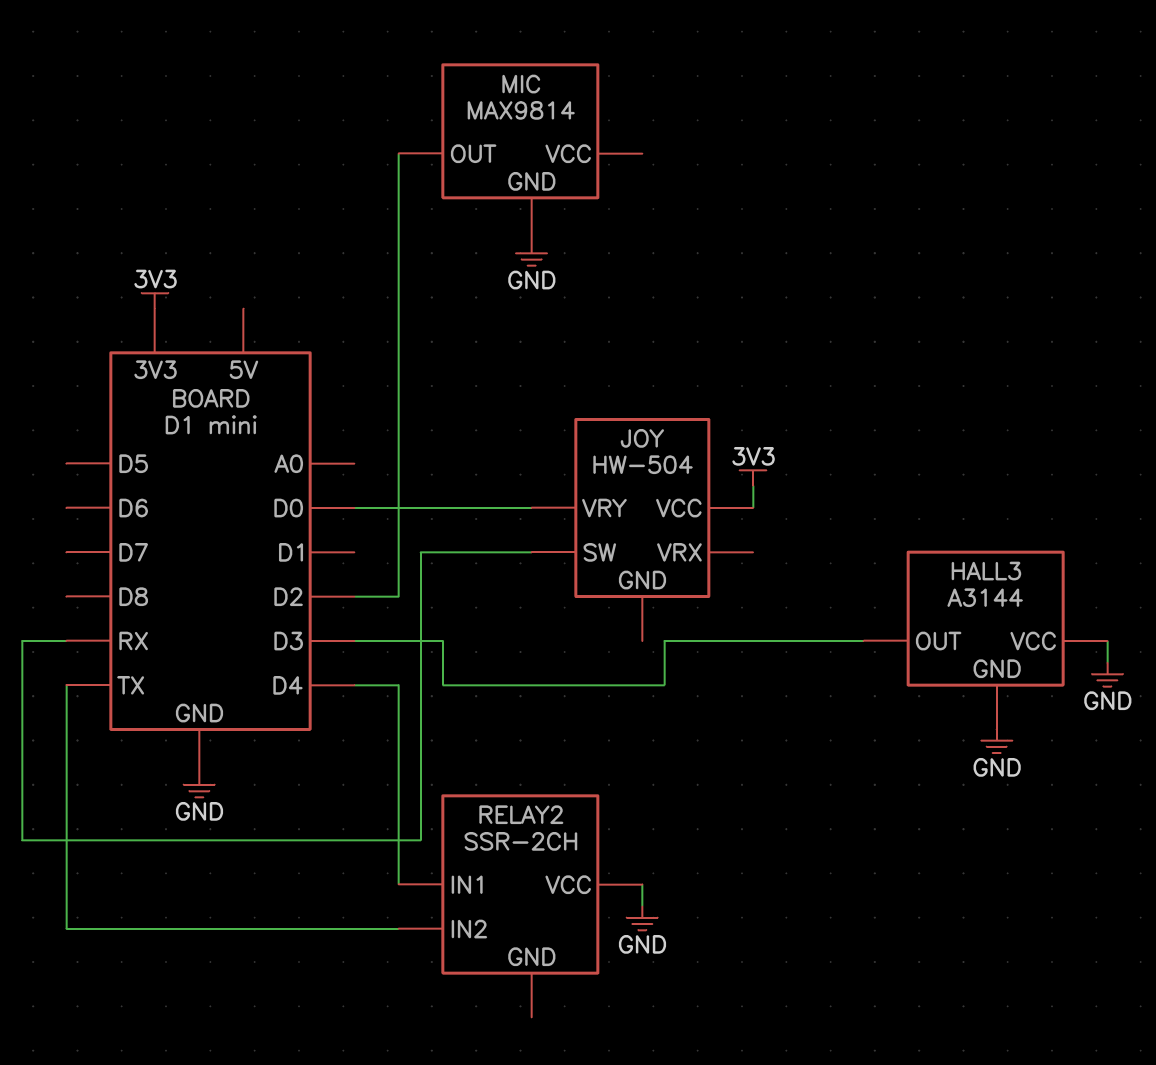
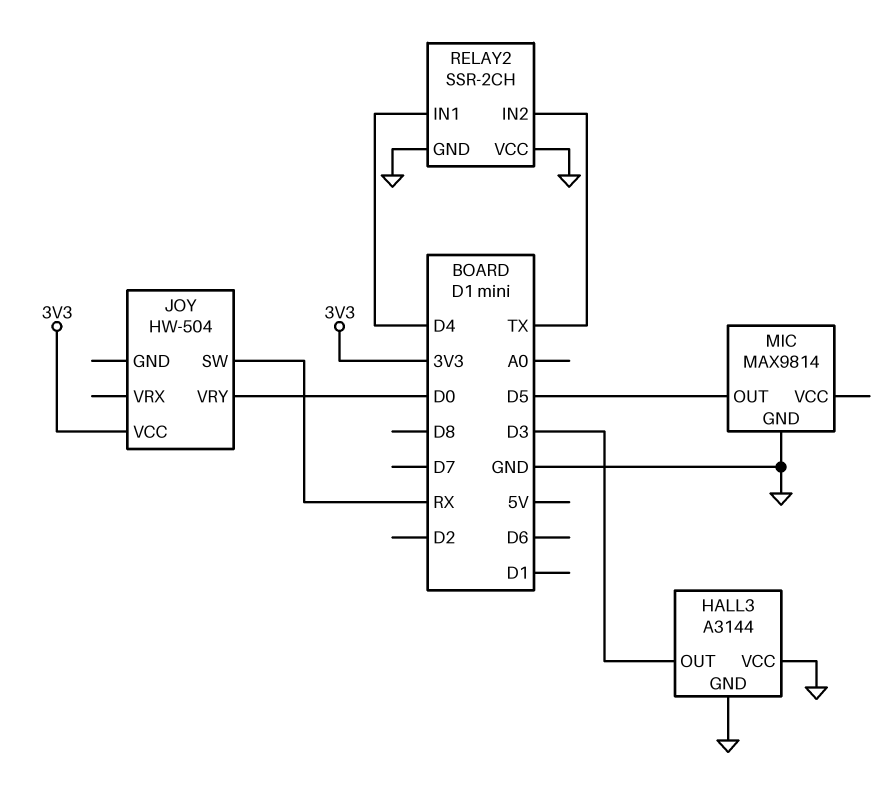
MIC pin OUT: D2 -> D5
RELAY2 pin GND: none -> GND

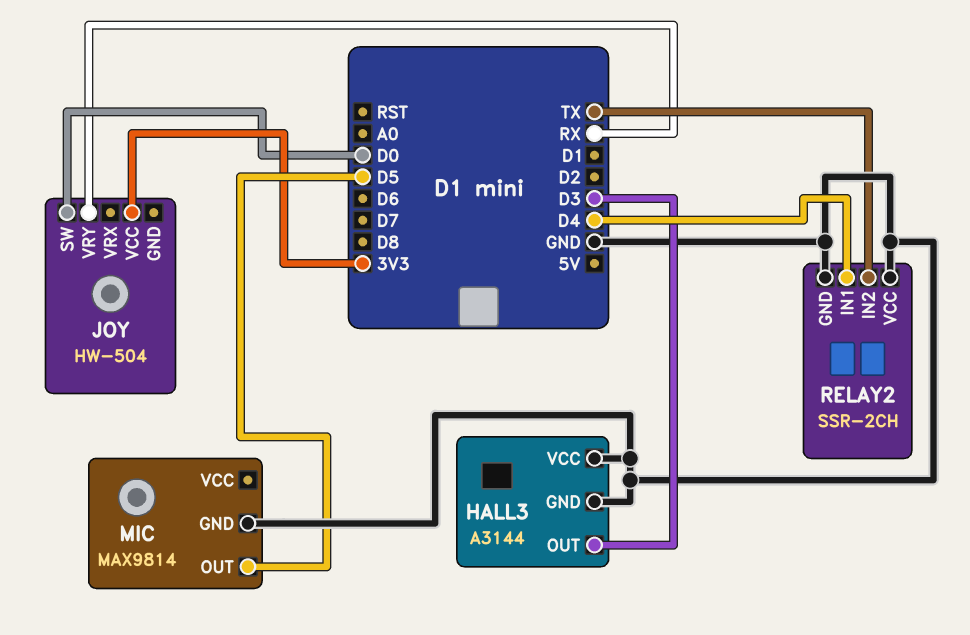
JOY pin SW: RX -> D0
JOY pin VRY: D0 -> RX

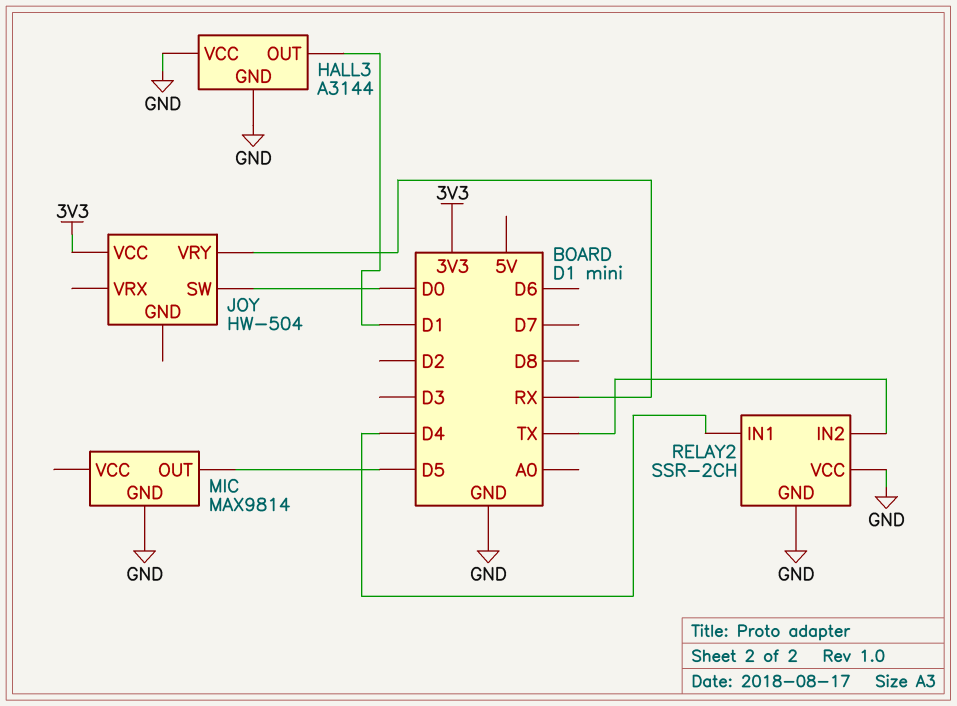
HALL3 pin OUT: D3 -> D1

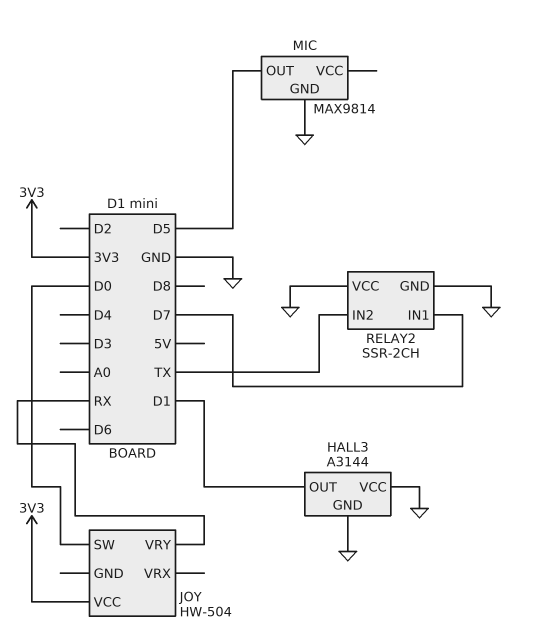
RELAY2 pin IN1: D4 -> D7

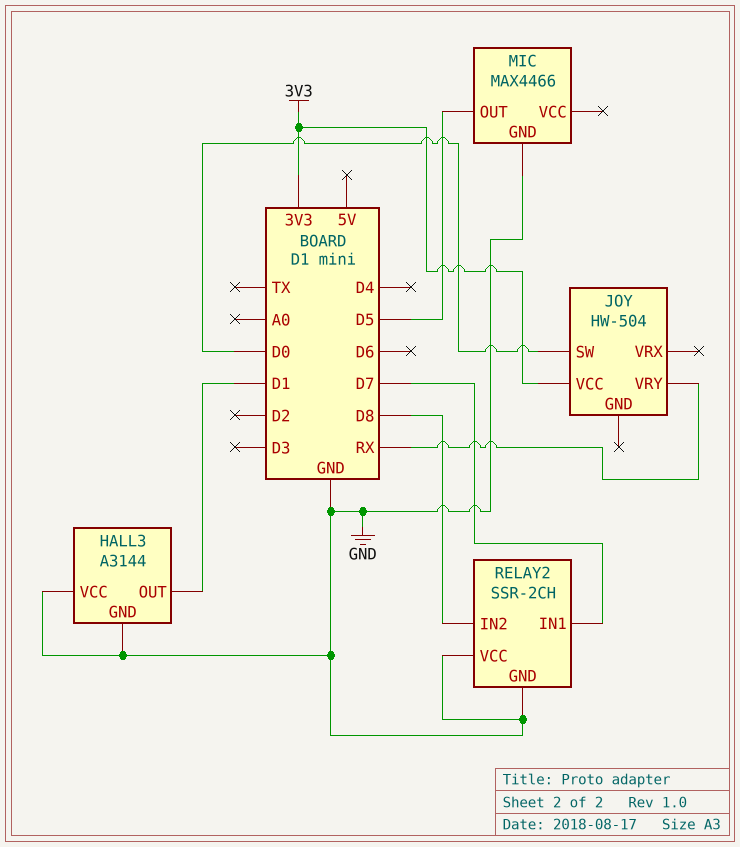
MIC: MAX9814 -> MAX4466
RELAY2 pin IN2: TX -> D8

